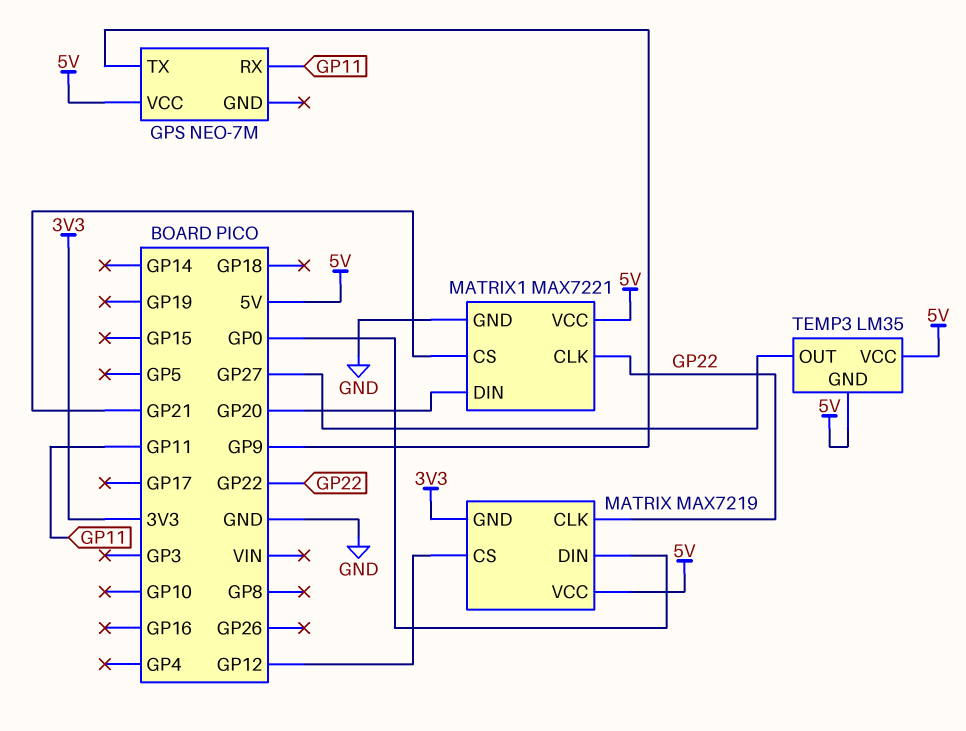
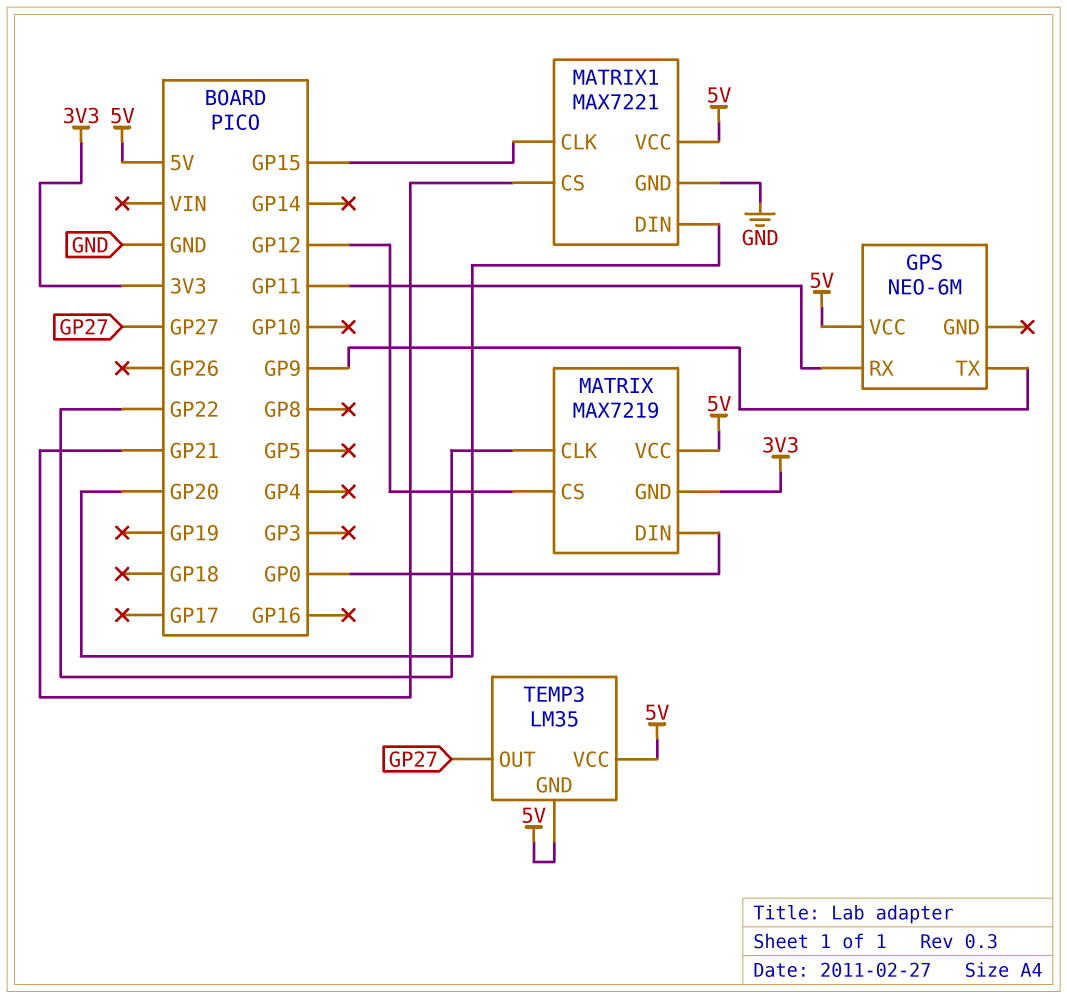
GPS: NEO-7M -> NEO-6M
MATRIX1 pin CLK: GP22 -> GP15

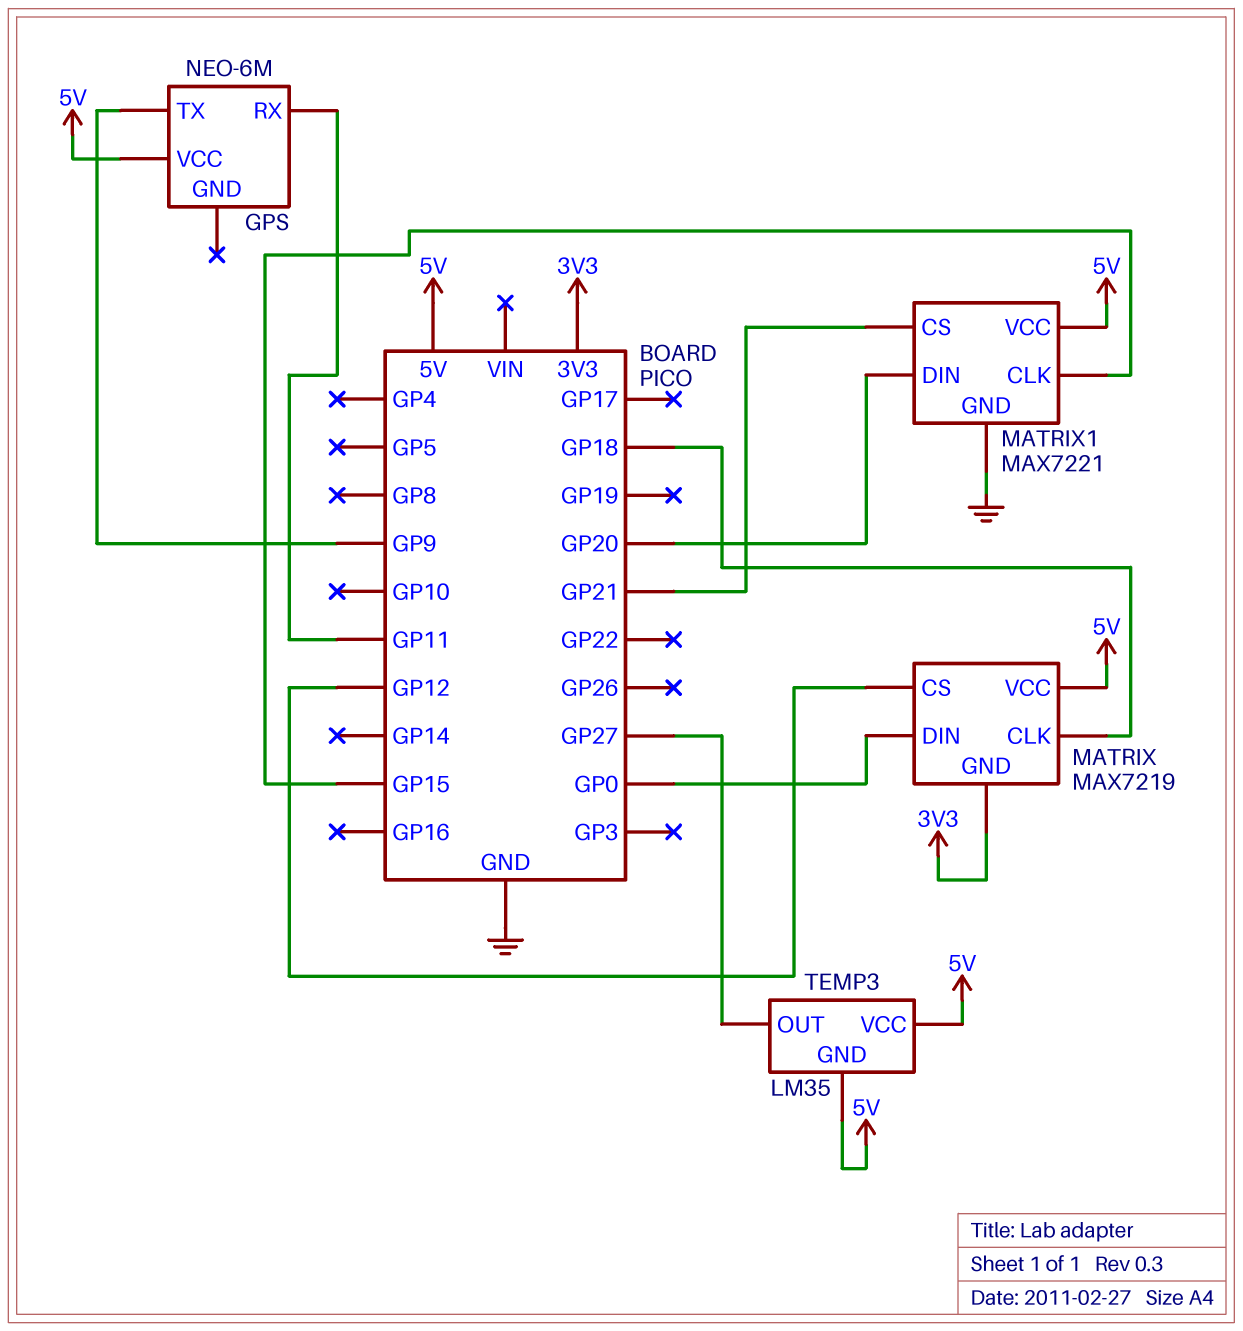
MATRIX pin CLK: GP22 -> GP18

